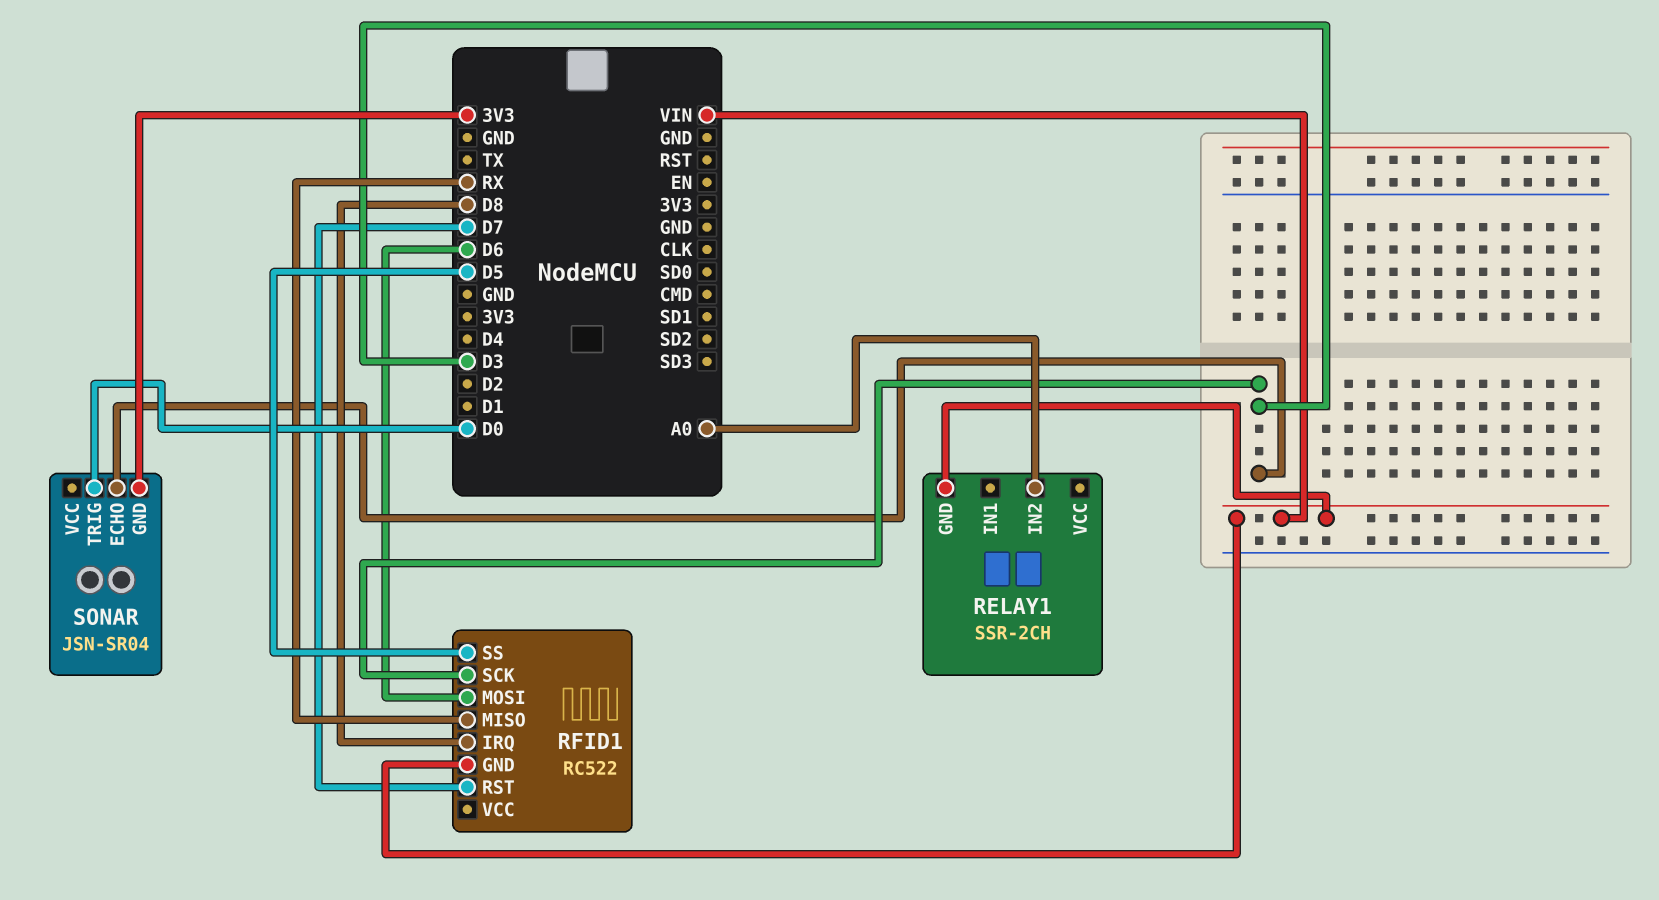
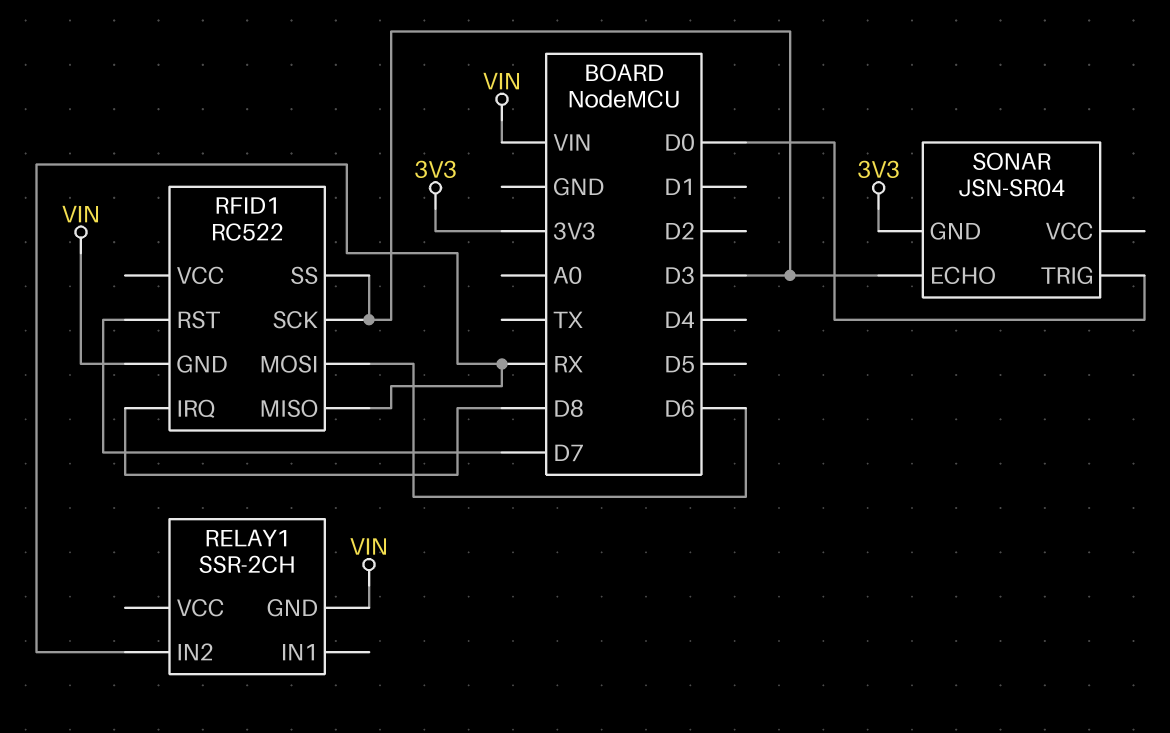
RELAY1 pin IN2: A0 -> RX
RFID1 pin SS: D5 -> D3

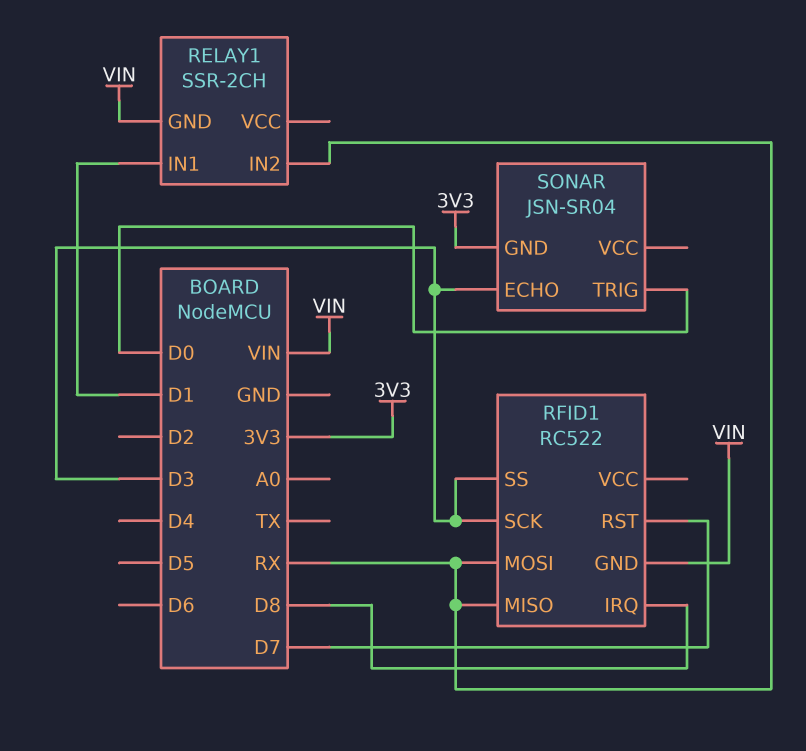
RELAY1 pin IN1: none -> D1
RFID1 pin MOSI: D6 -> RX

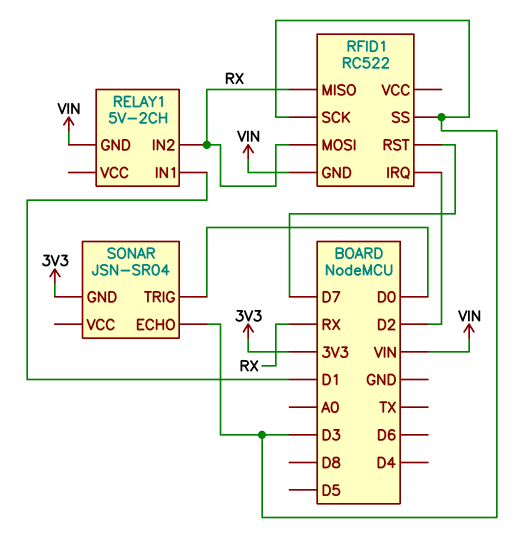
RELAY1: SSR-2CH -> 5V-2CH
RFID1 pin IRQ: D8 -> D2

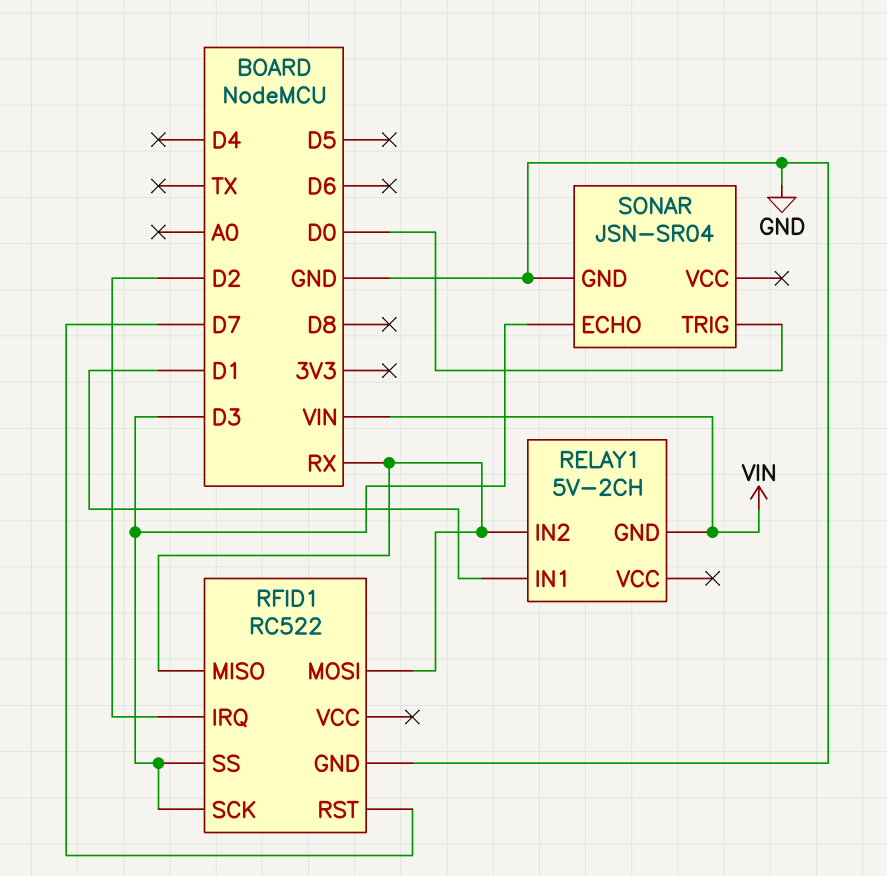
RFID1 pin GND: VIN -> GND
SONAR pin GND: 3V3 -> GND

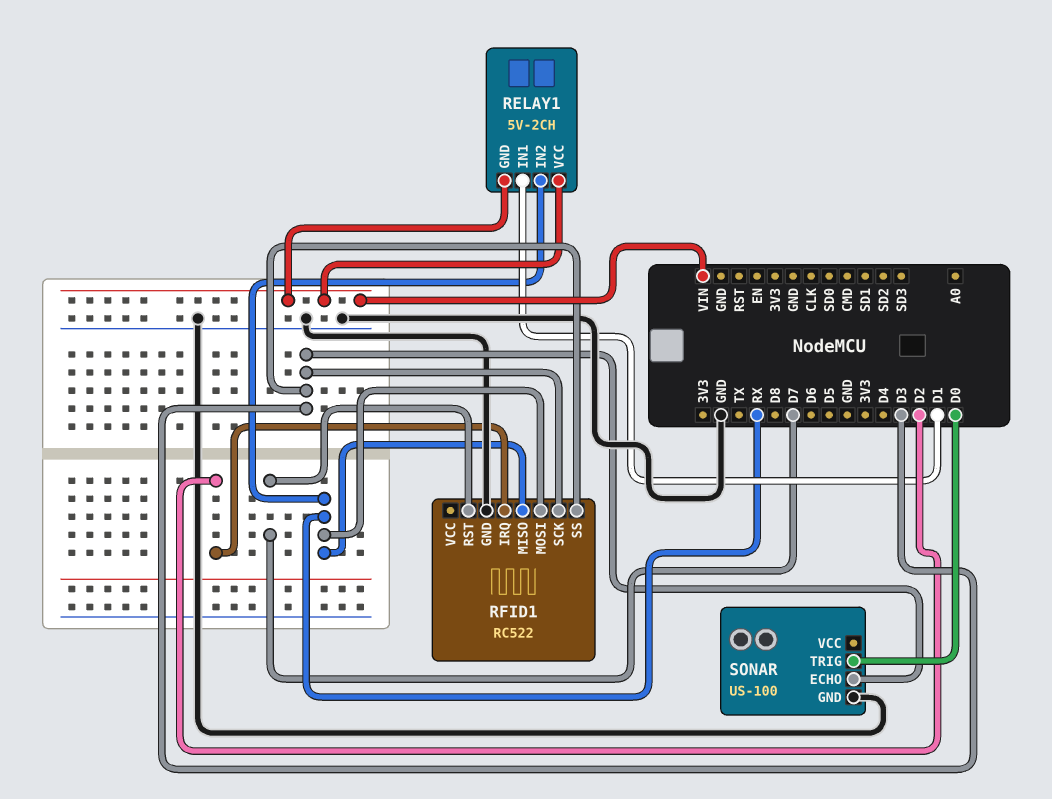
RELAY1 pin VCC: none -> VIN
SONAR: JSN-SR04 -> US-100

